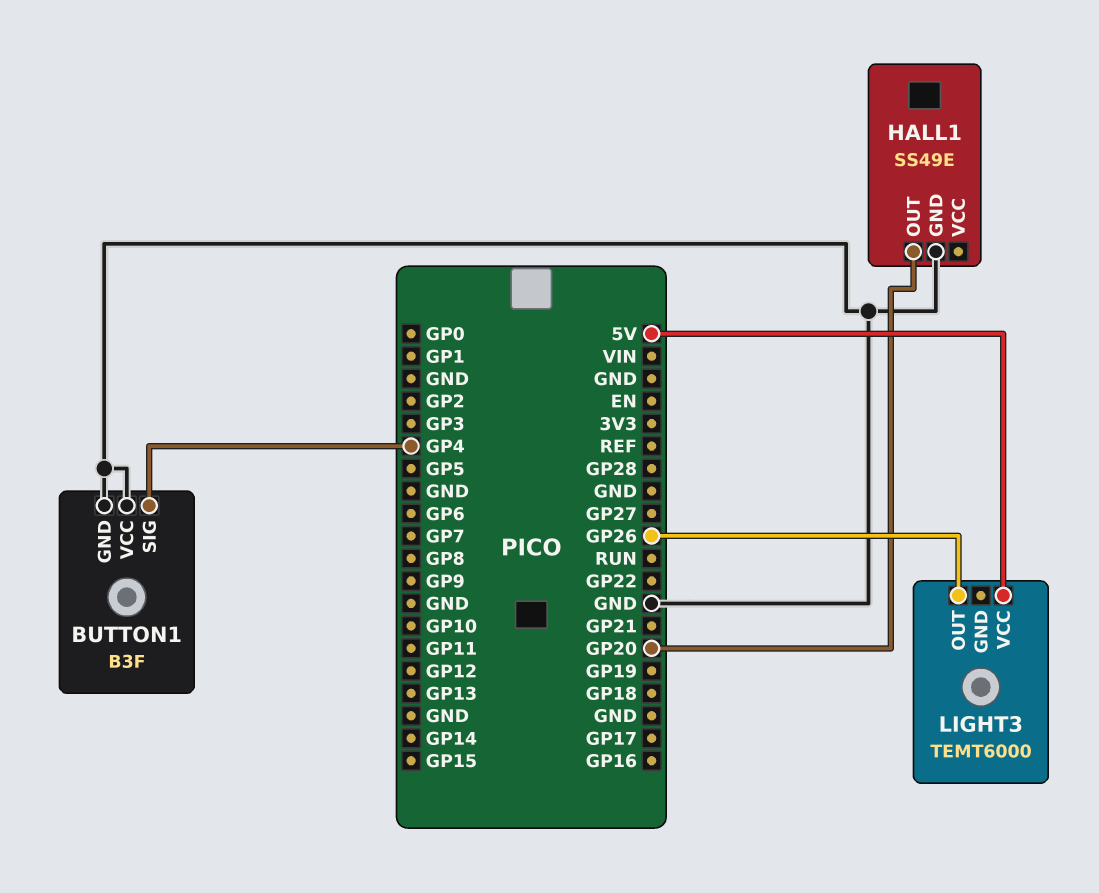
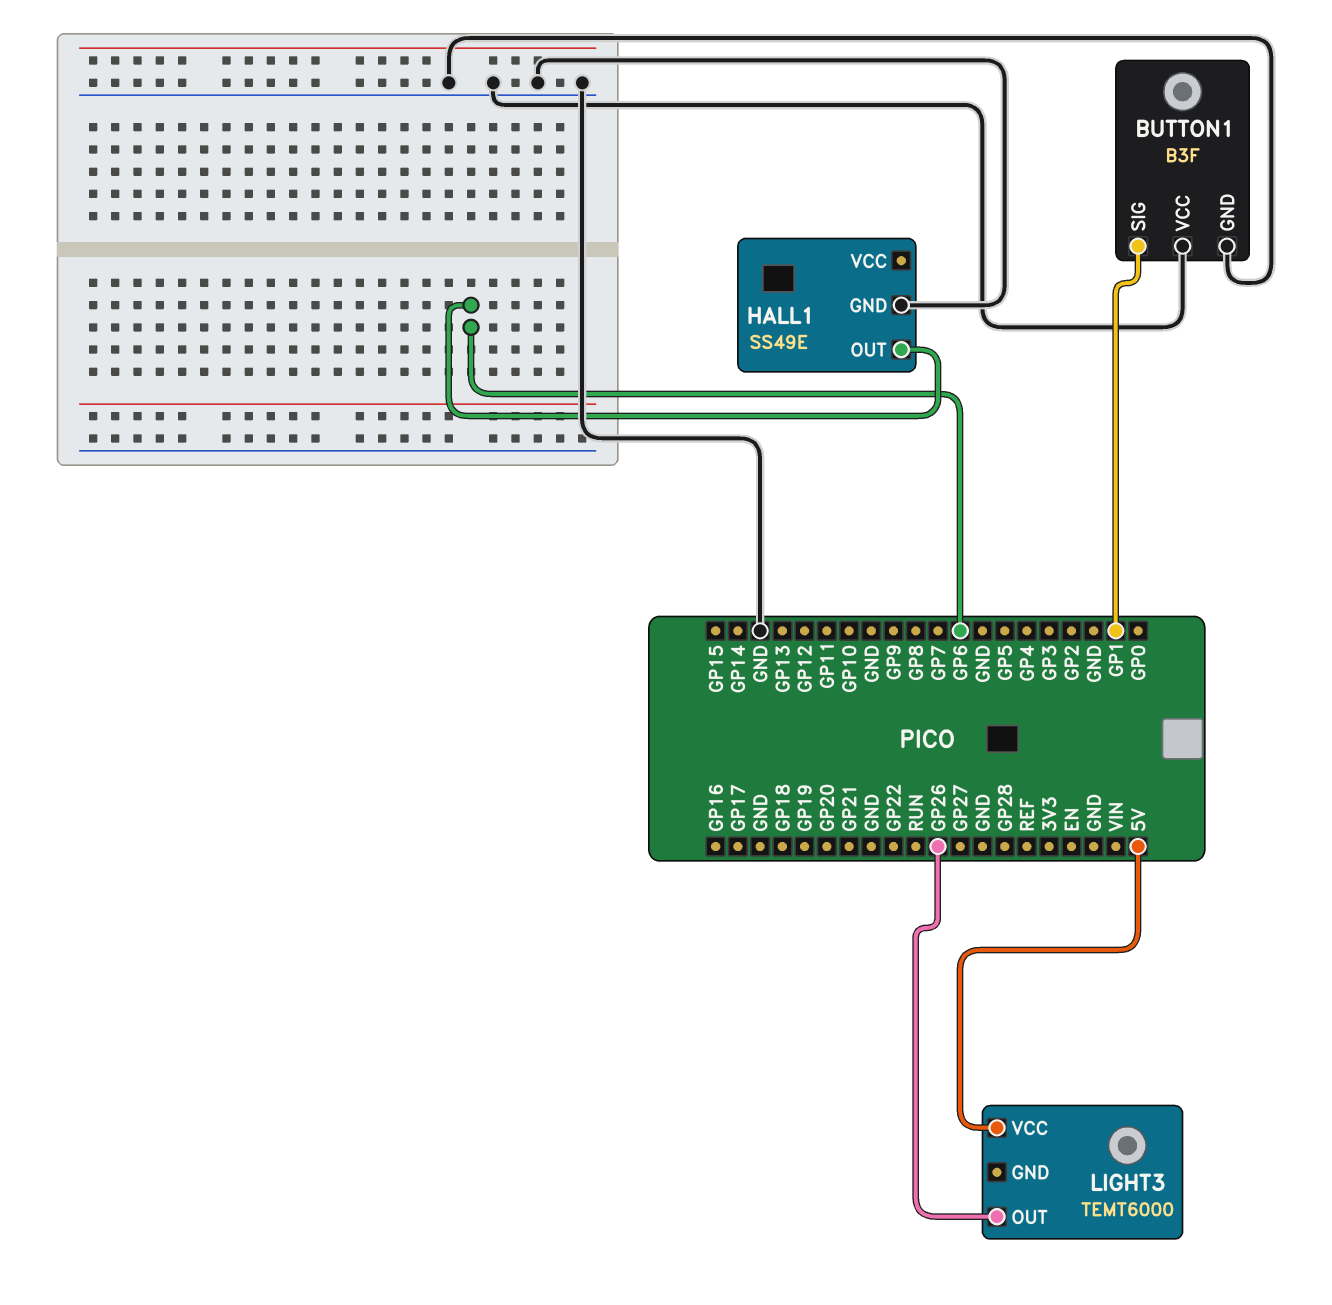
BUTTON1 pin SIG: GP4 -> GP1
HALL1 pin OUT: GP20 -> GP6

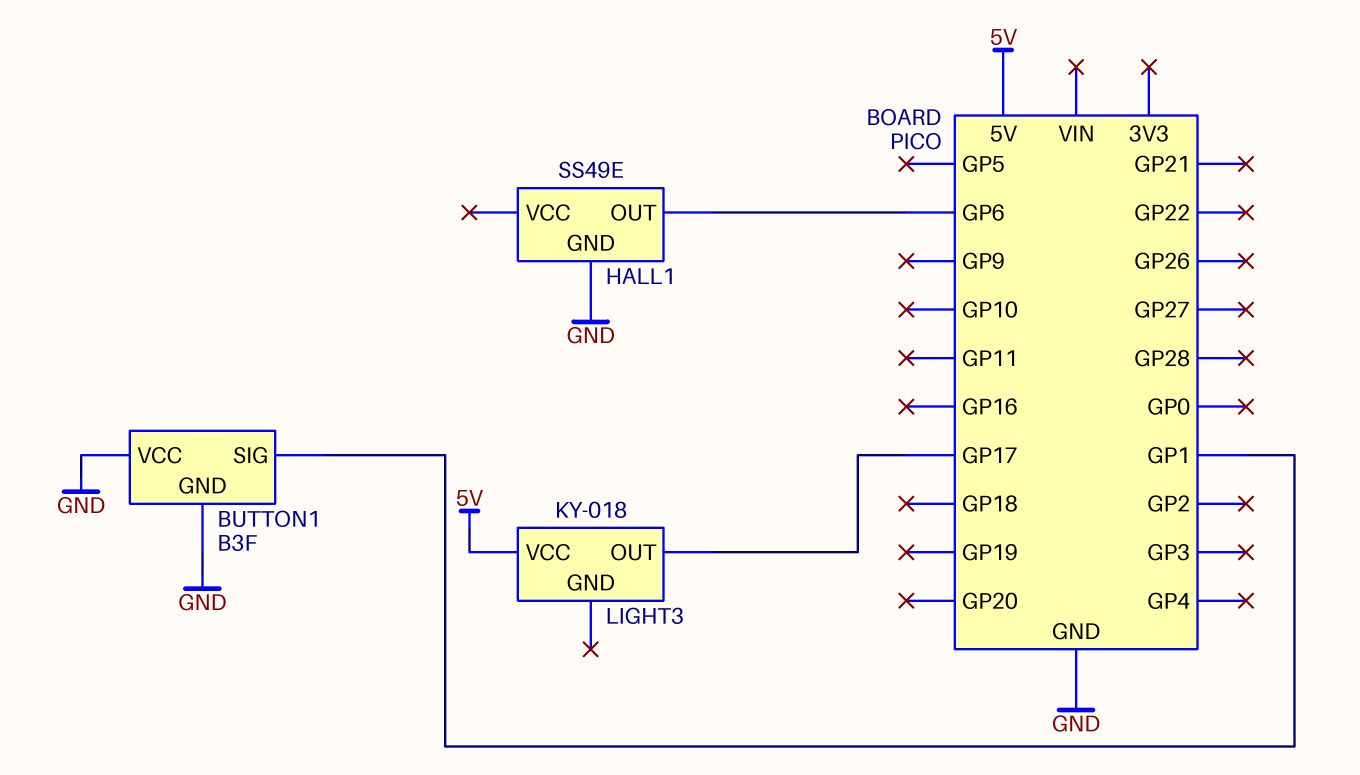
LIGHT3: TEMT6000 -> KY-018
LIGHT3 pin OUT: GP26 -> GP17

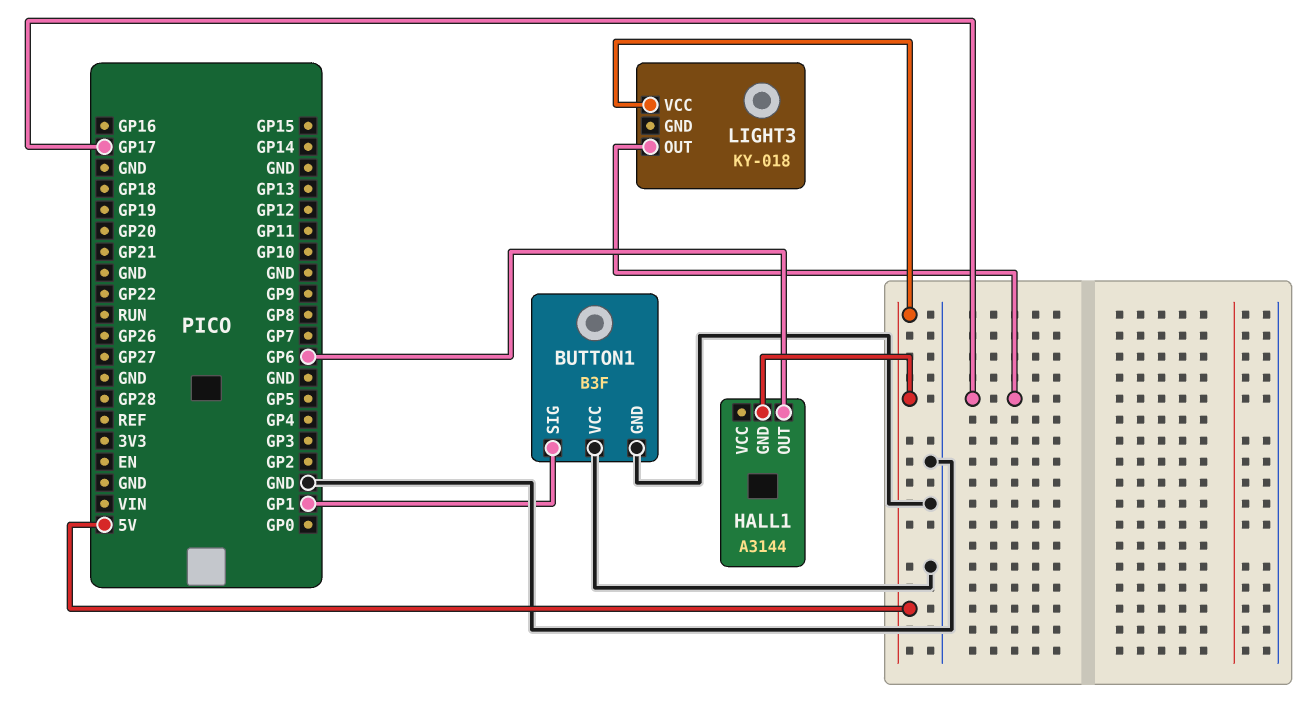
HALL1: SS49E -> A3144
HALL1 pin GND: GND -> 5V

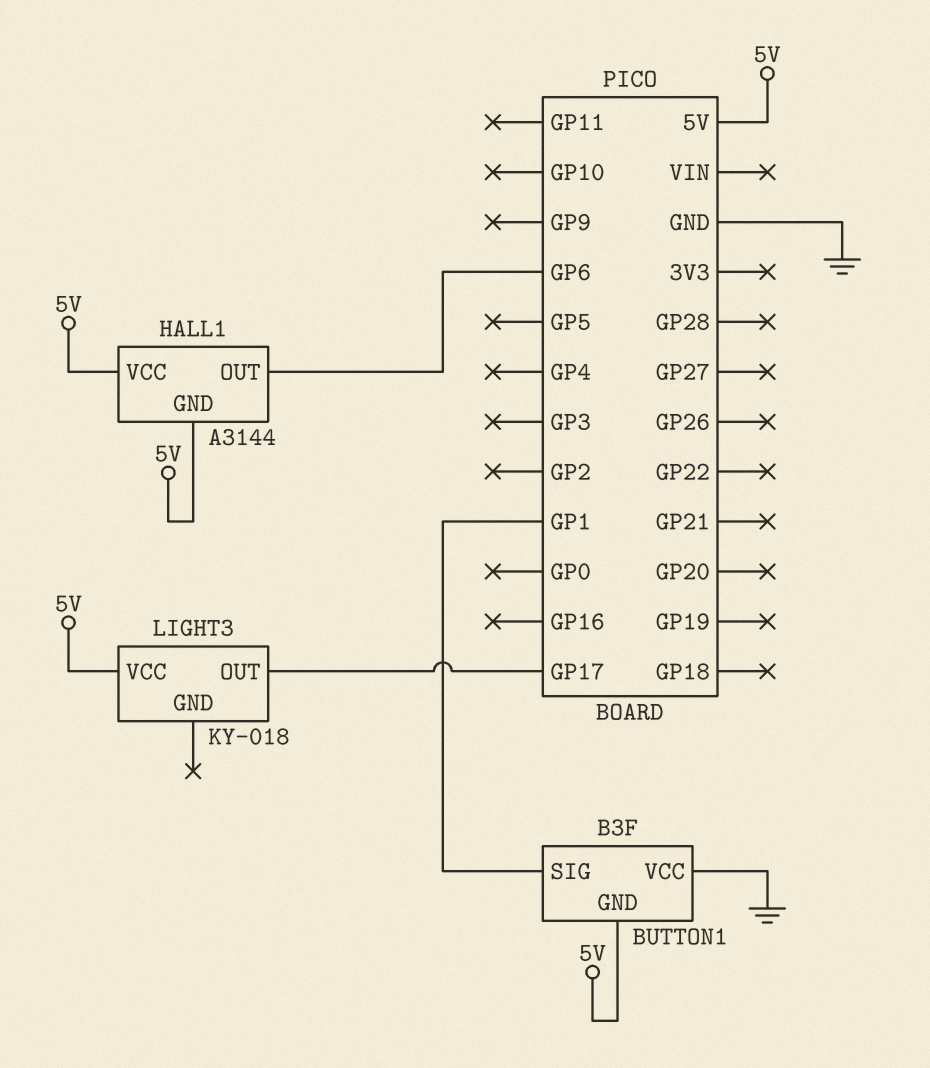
BUTTON1 pin GND: GND -> 5V
HALL1 pin VCC: none -> 5V

